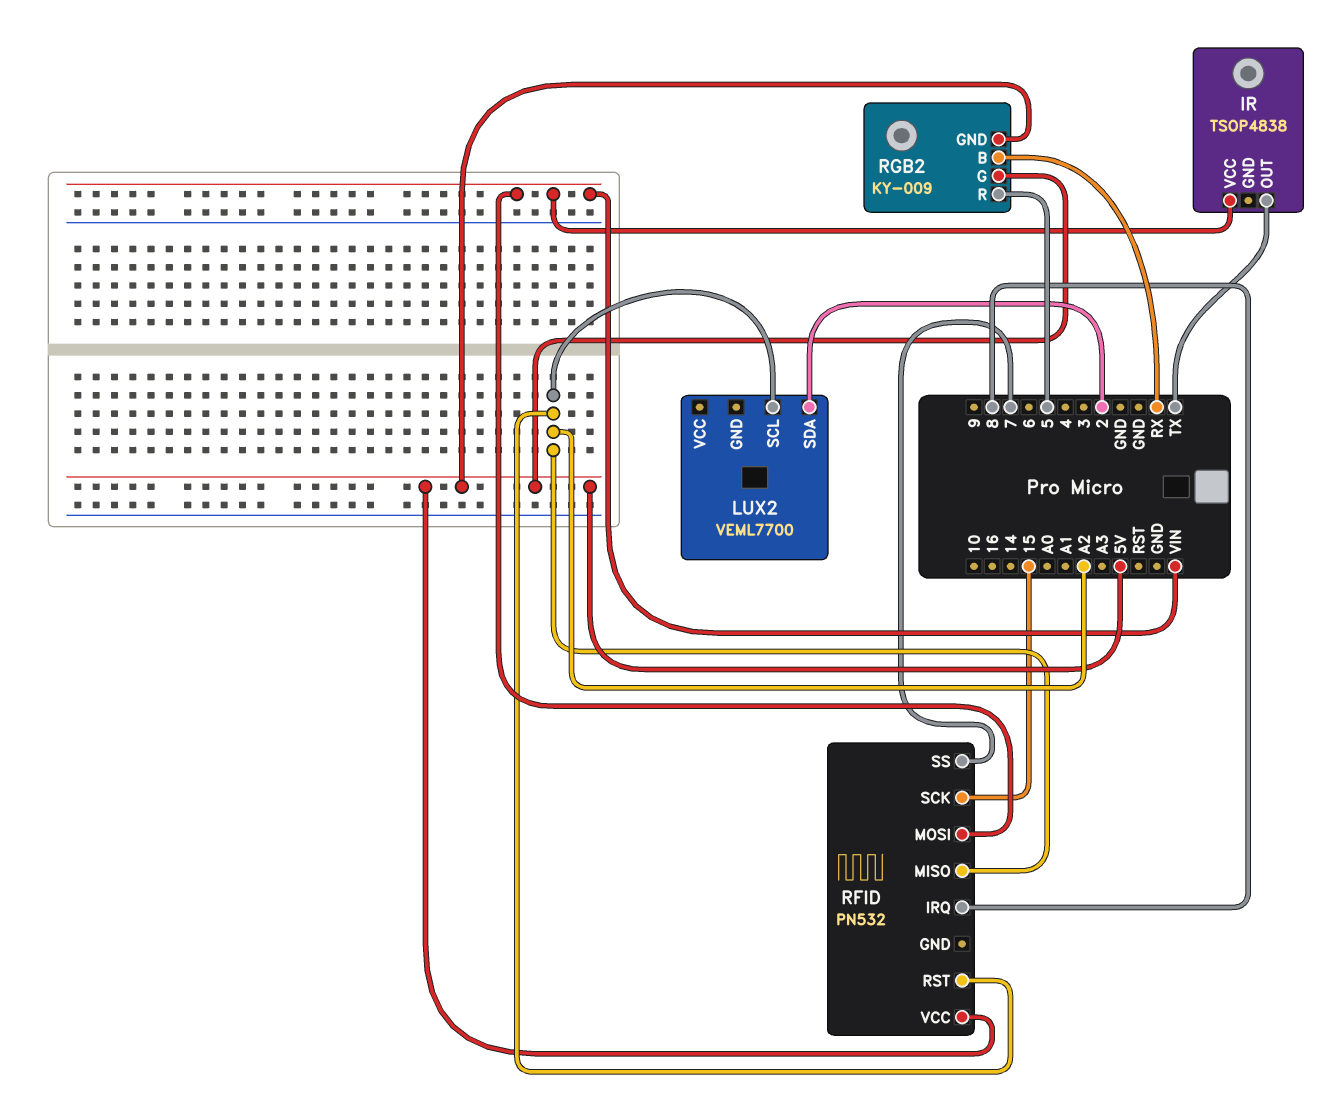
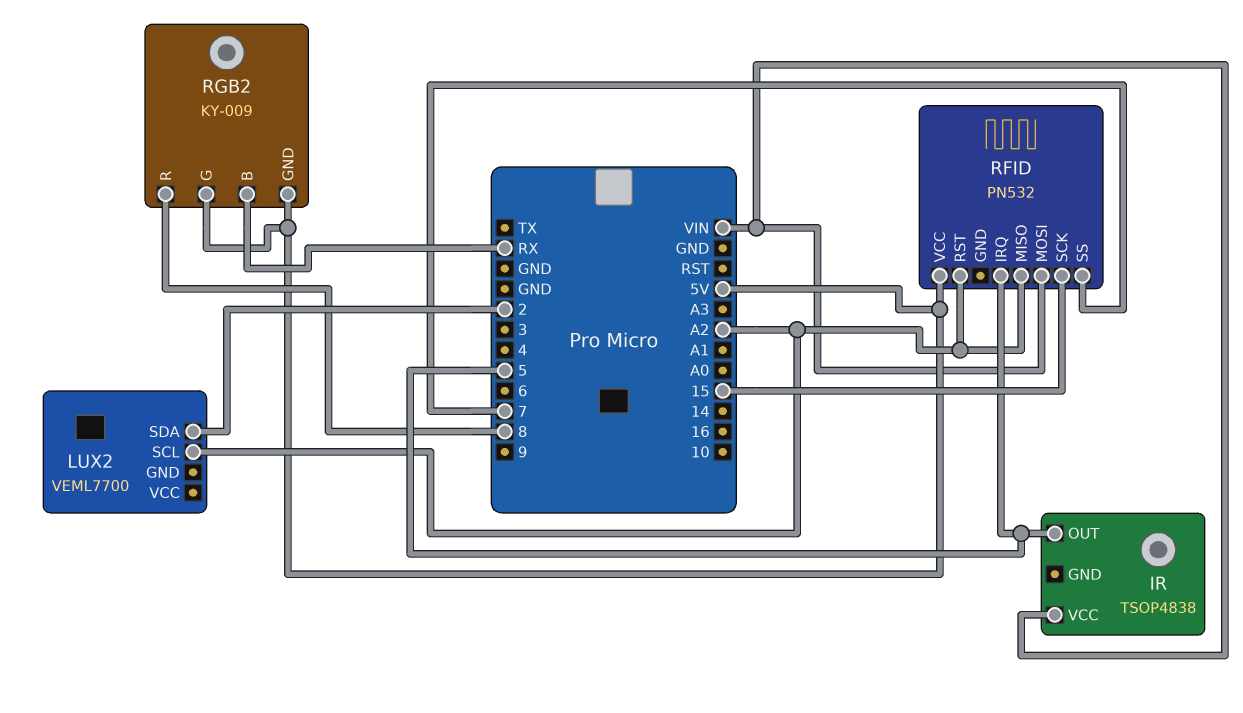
IR pin OUT: TX -> 5
RFID pin IRQ: 8 -> 5
RGB2 pin R: 5 -> 8

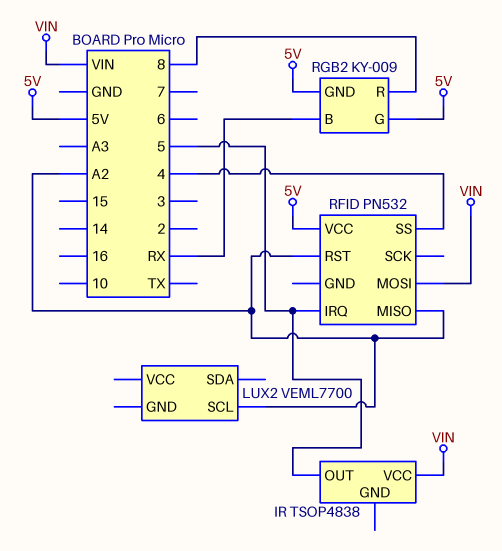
LUX2 pin SDA: 2 -> none
RFID pin SCK: 15 -> none
RFID pin SS: 7 -> 4

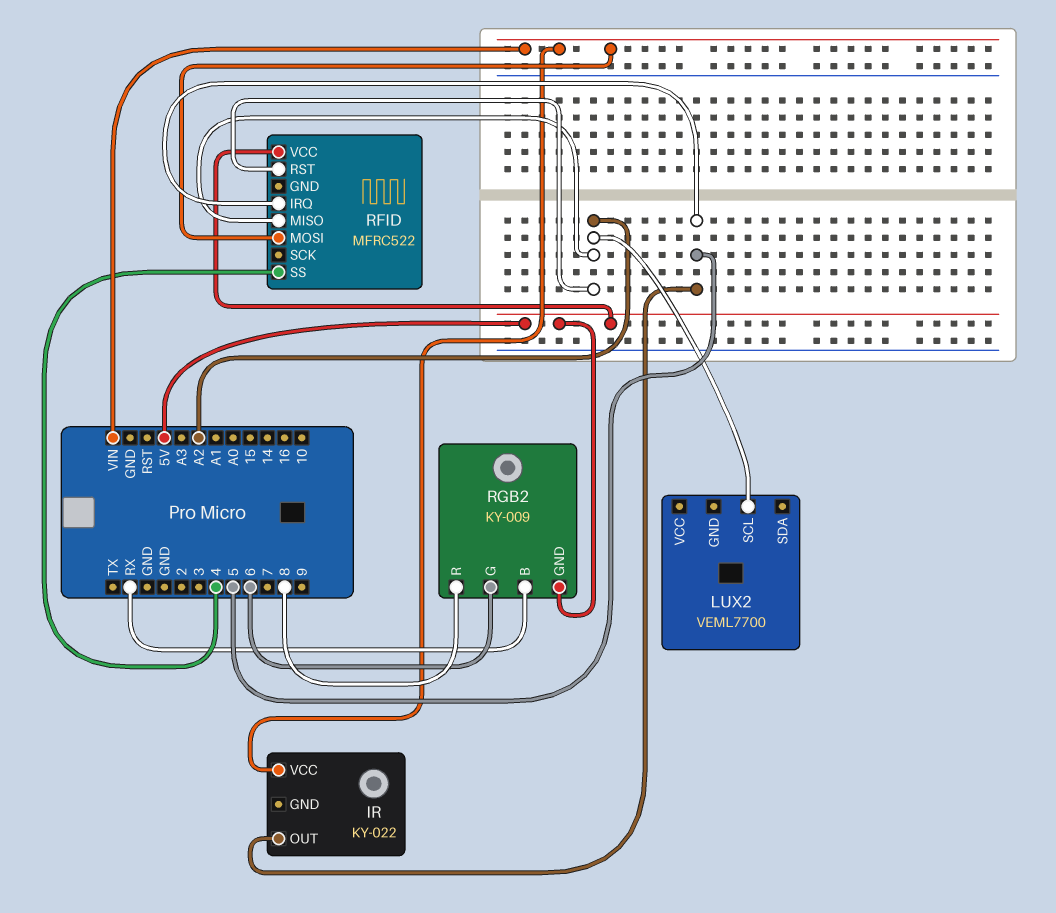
IR: TSOP4838 -> KY-022
RFID: PN532 -> MFRC522
RGB2 pin G: 5V -> 6

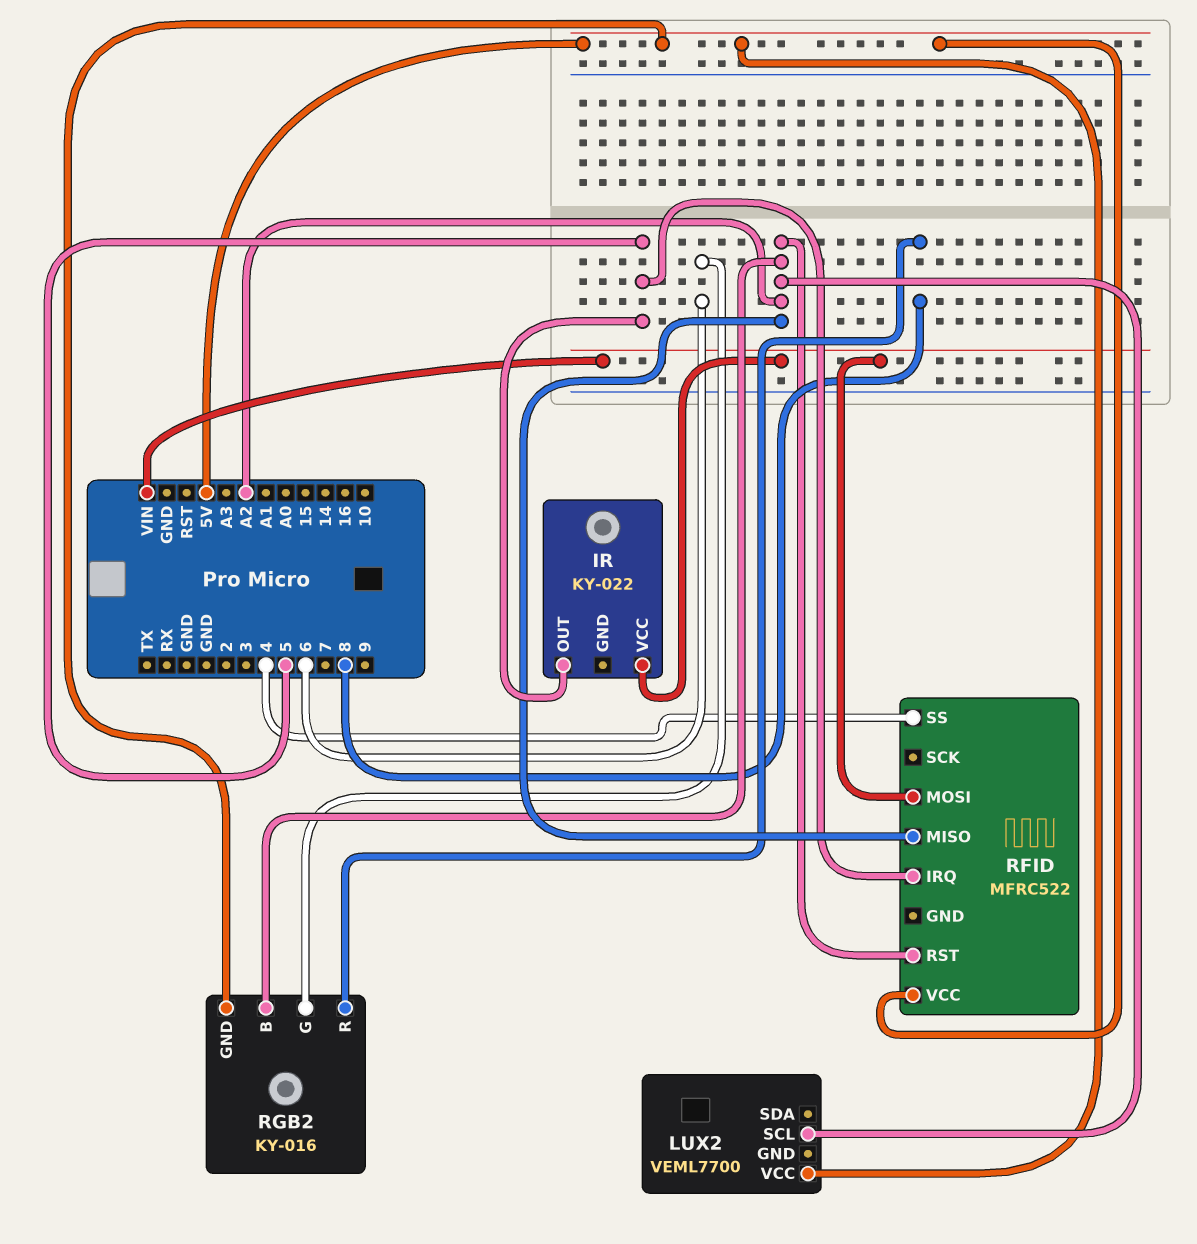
LUX2 pin VCC: none -> 5V
RGB2: KY-009 -> KY-016
RGB2 pin B: RX -> A2

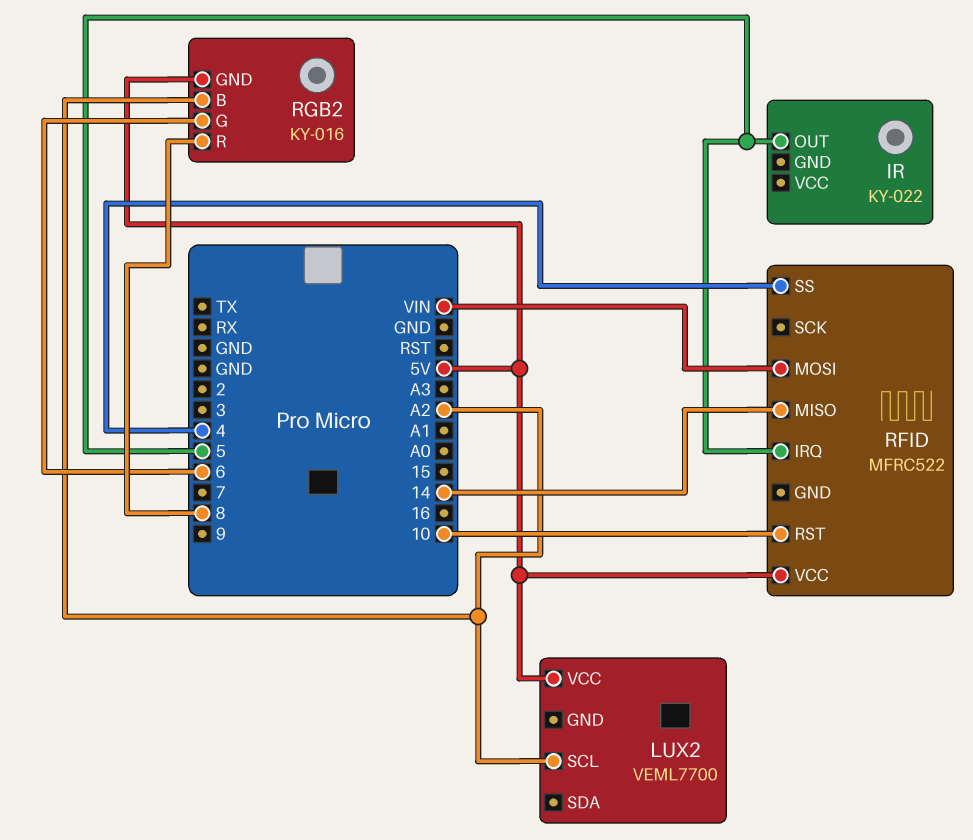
IR pin VCC: VIN -> none
RFID pin MISO: A2 -> 14
RFID pin RST: A2 -> 10

